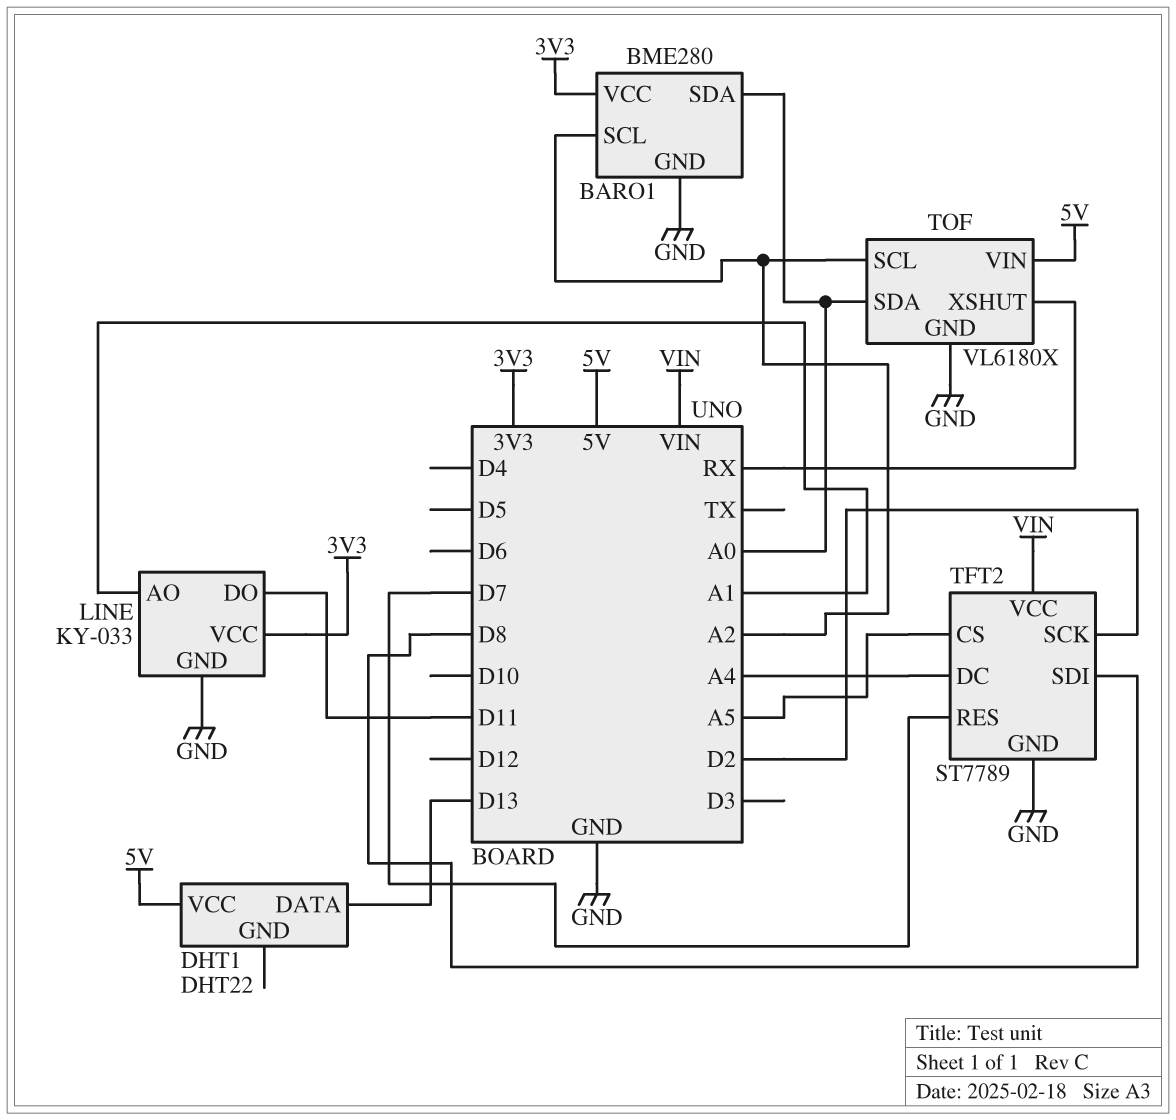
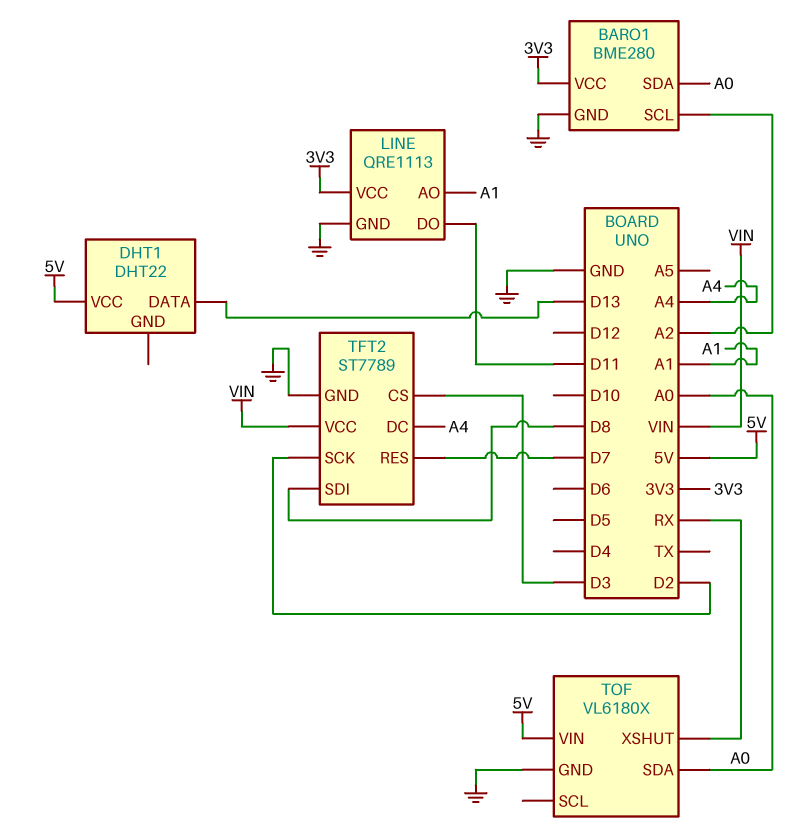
LINE: KY-033 -> QRE1113
TFT2 pin CS: A5 -> D3
TOF pin SCL: A2 -> none

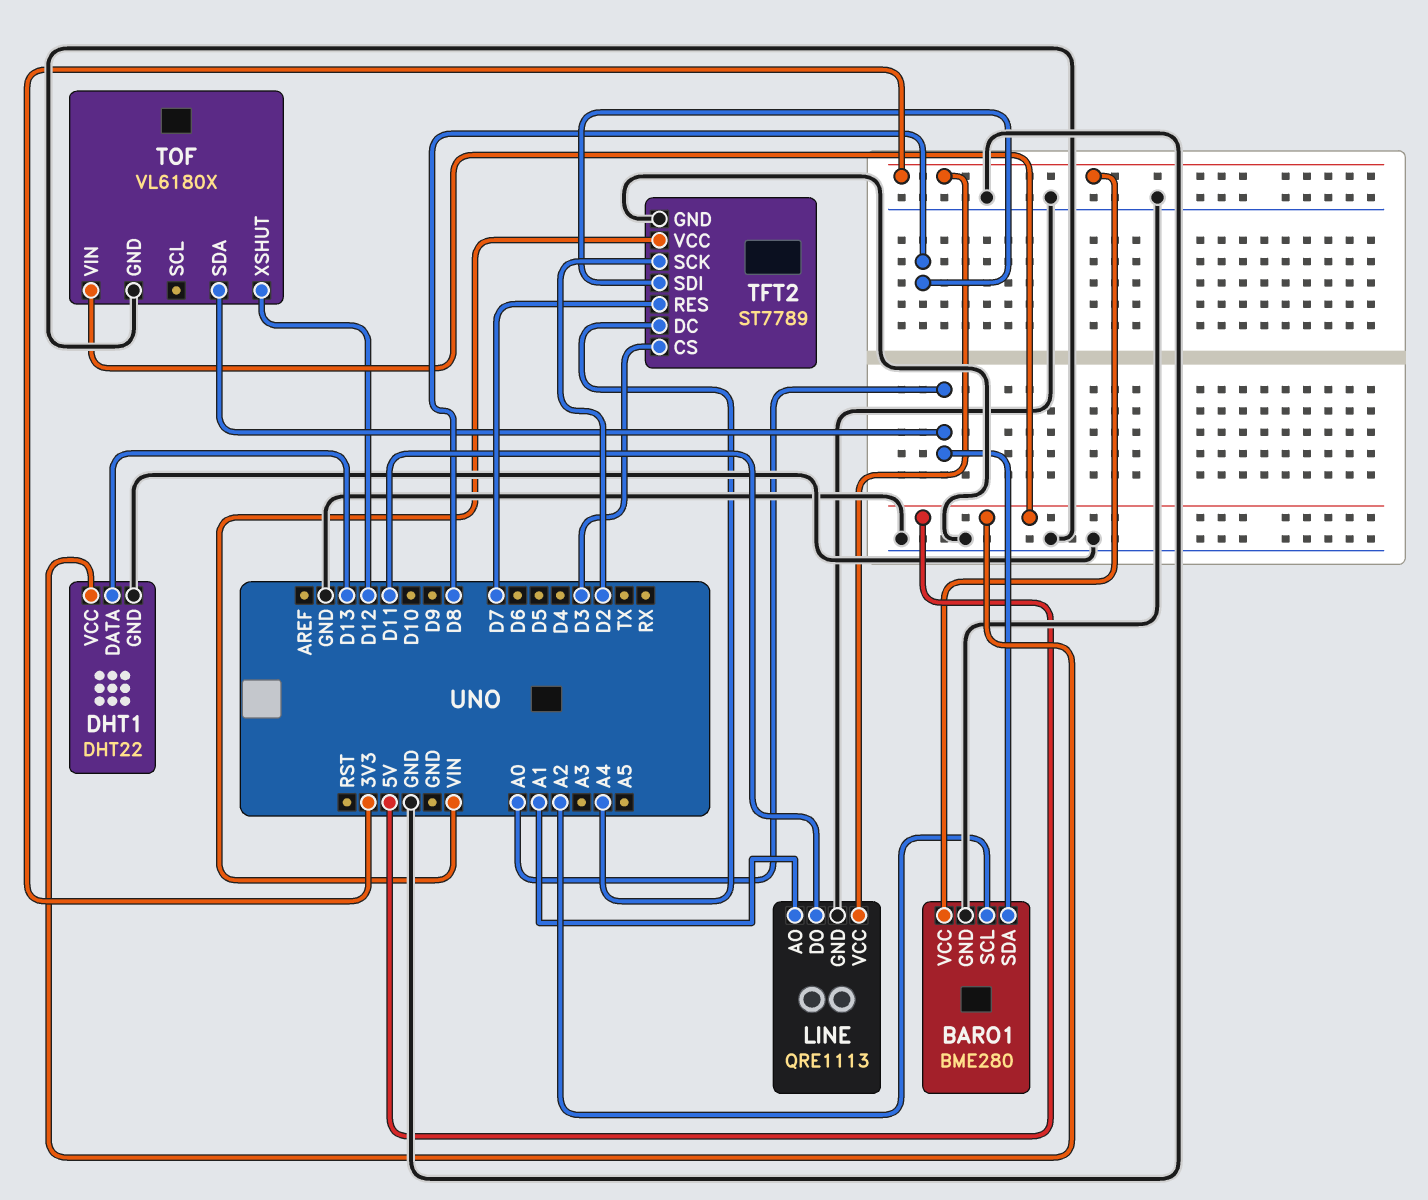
DHT1 pin GND: none -> GND
TOF pin XSHUT: RX -> D12

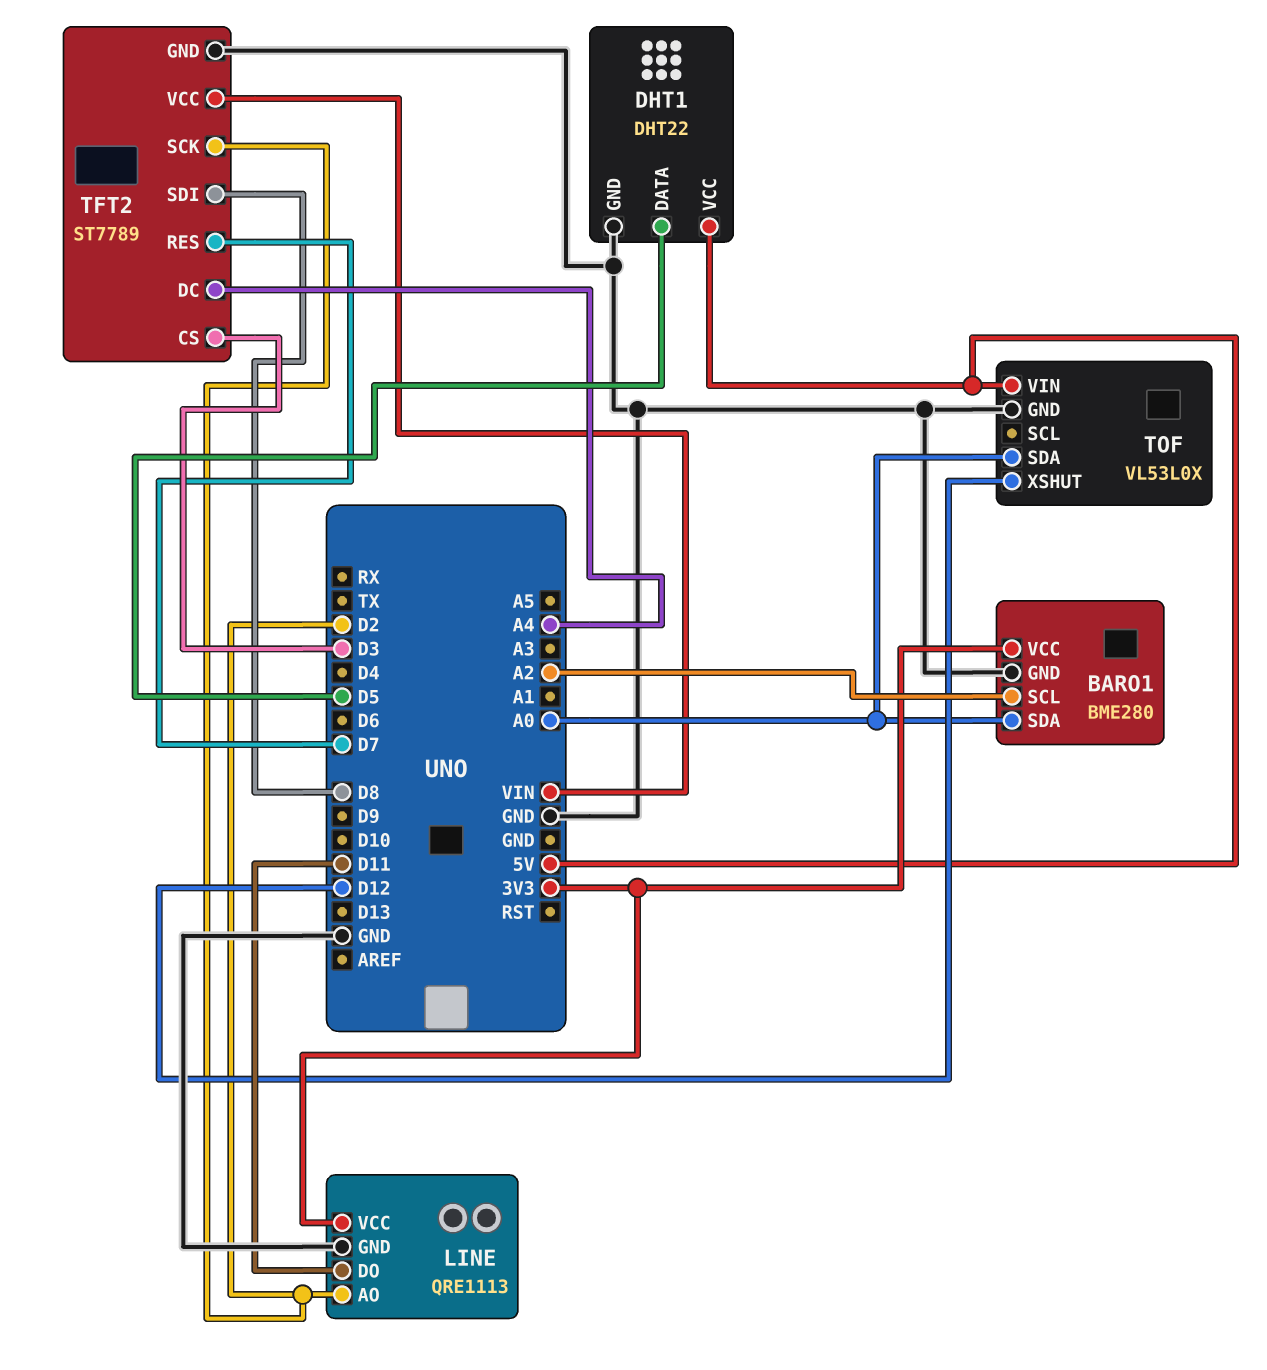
DHT1 pin DATA: D13 -> D5
LINE pin AO: A1 -> D2
TOF: VL6180X -> VL53L0X

